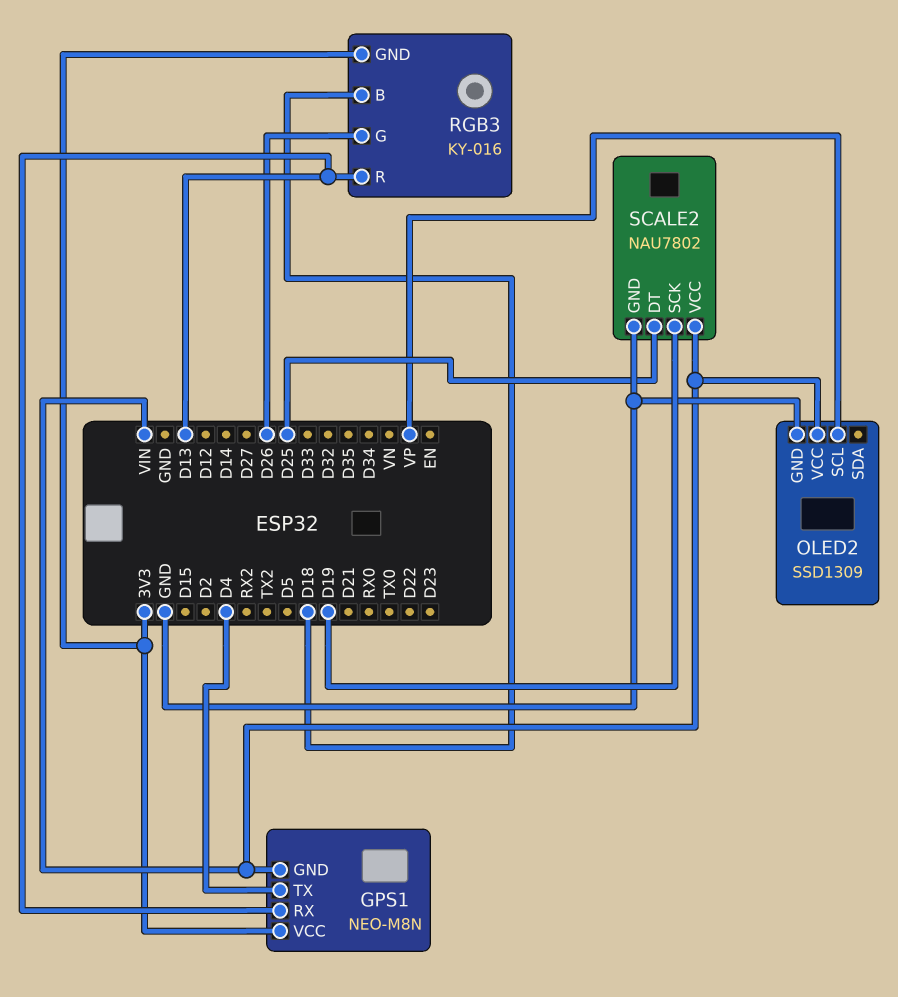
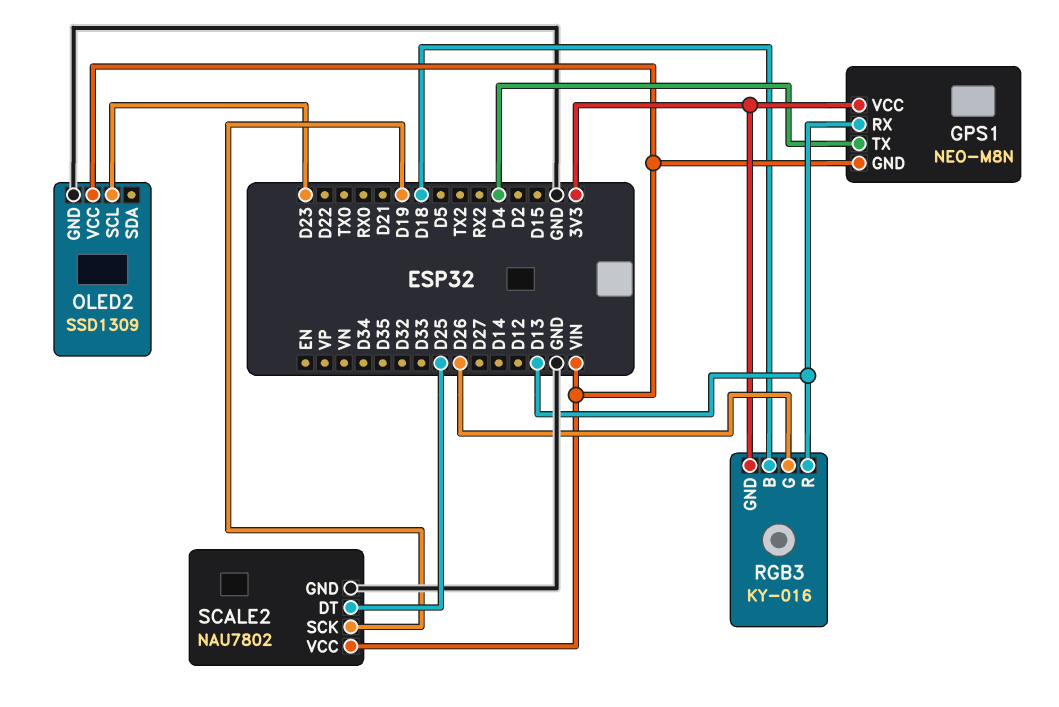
OLED2 pin SCL: VP -> D23

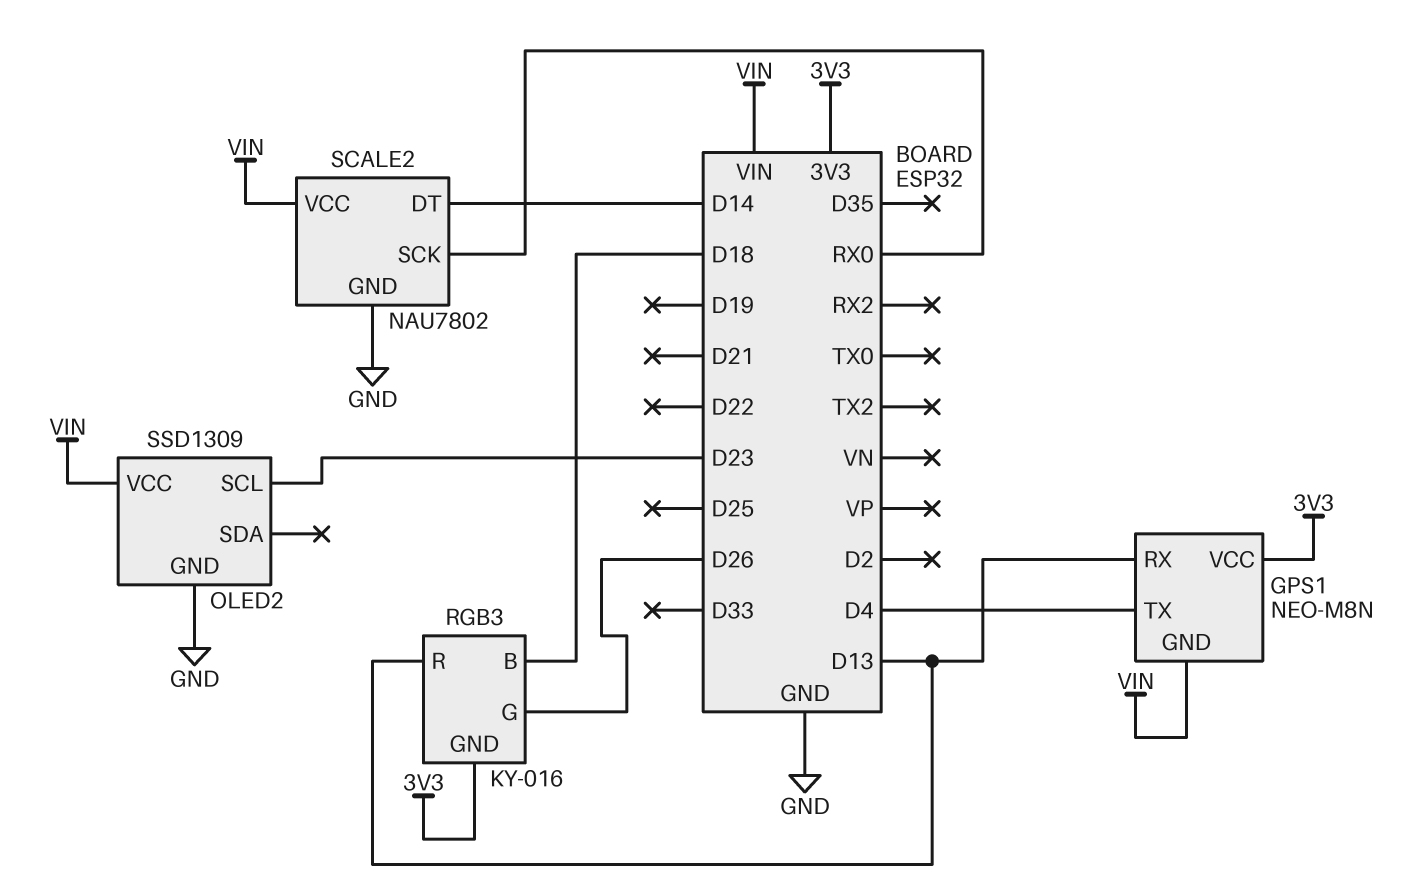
SCALE2 pin DT: D25 -> D14
SCALE2 pin SCK: D19 -> RX0

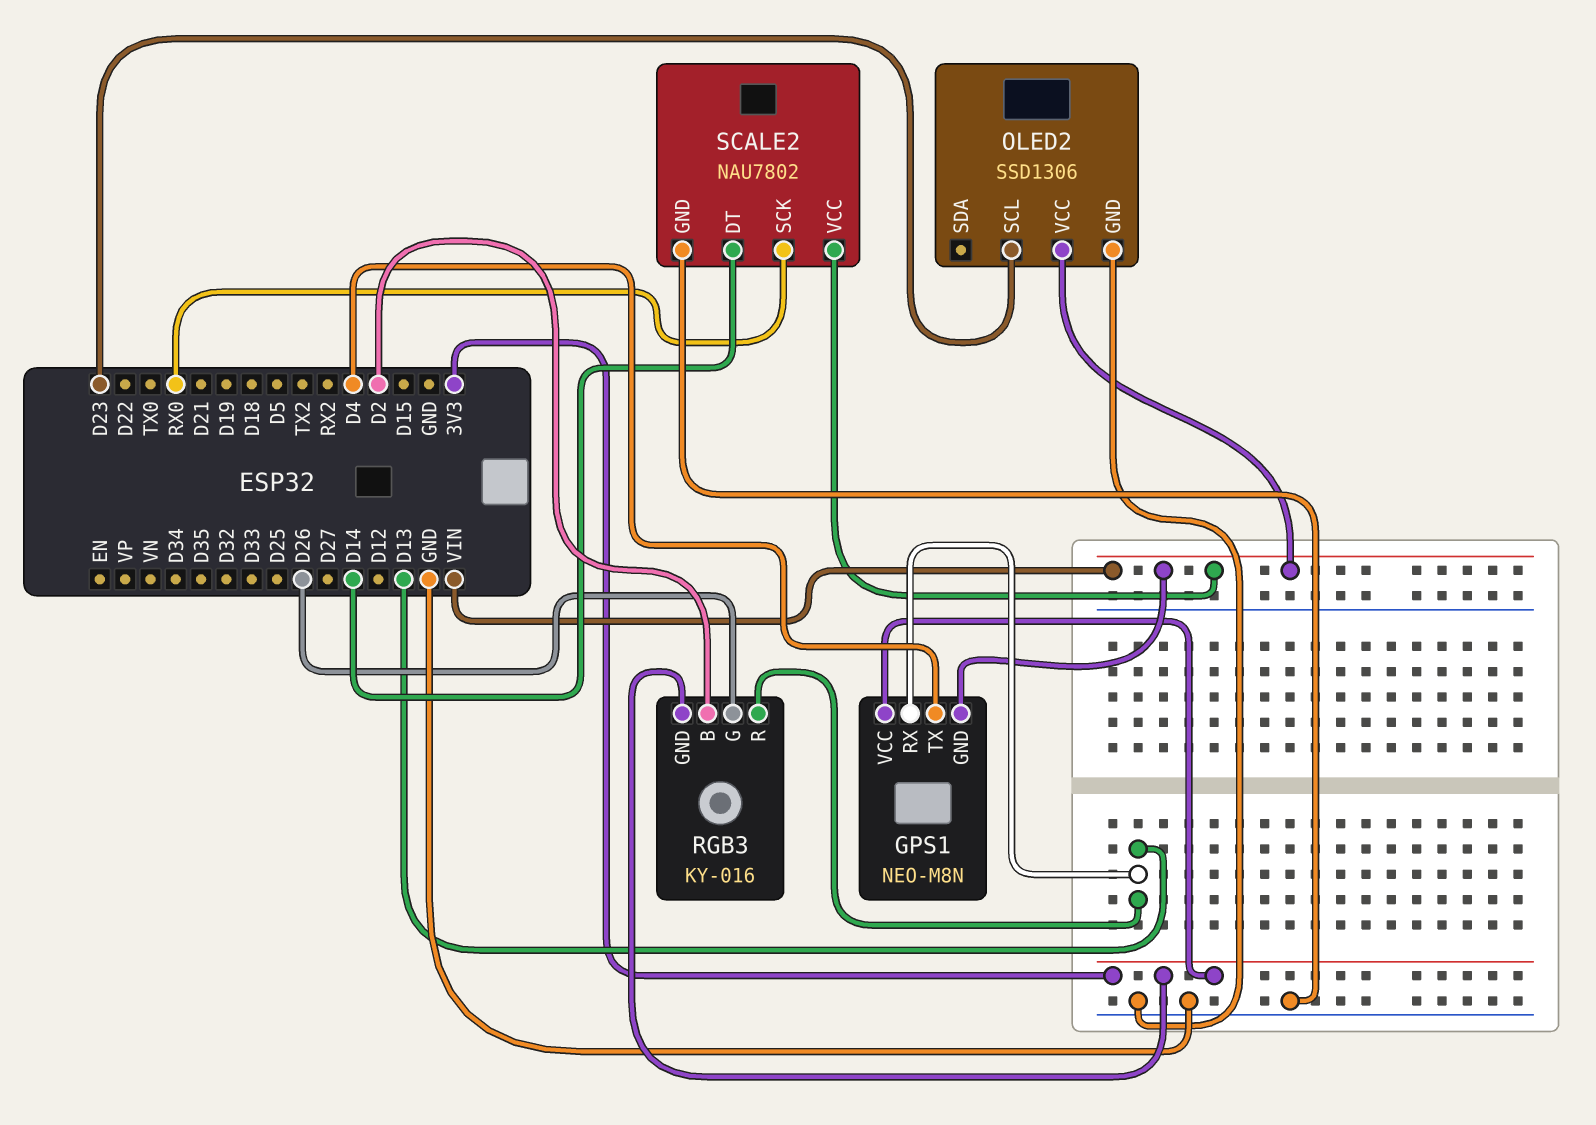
OLED2: SSD1309 -> SSD1306
RGB3 pin B: D18 -> D2

